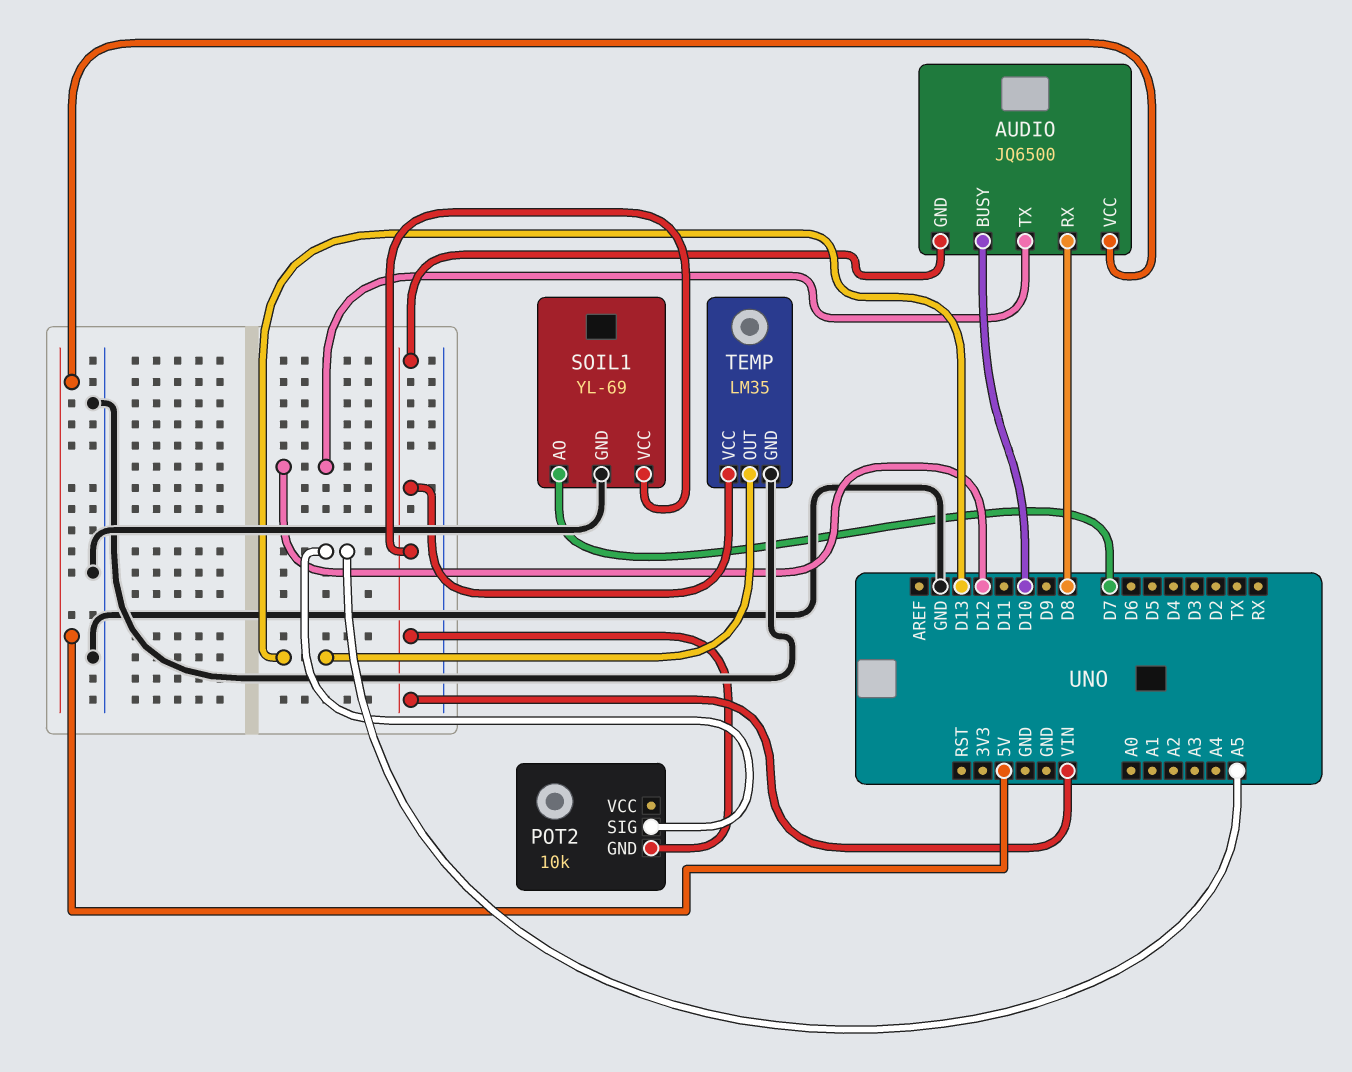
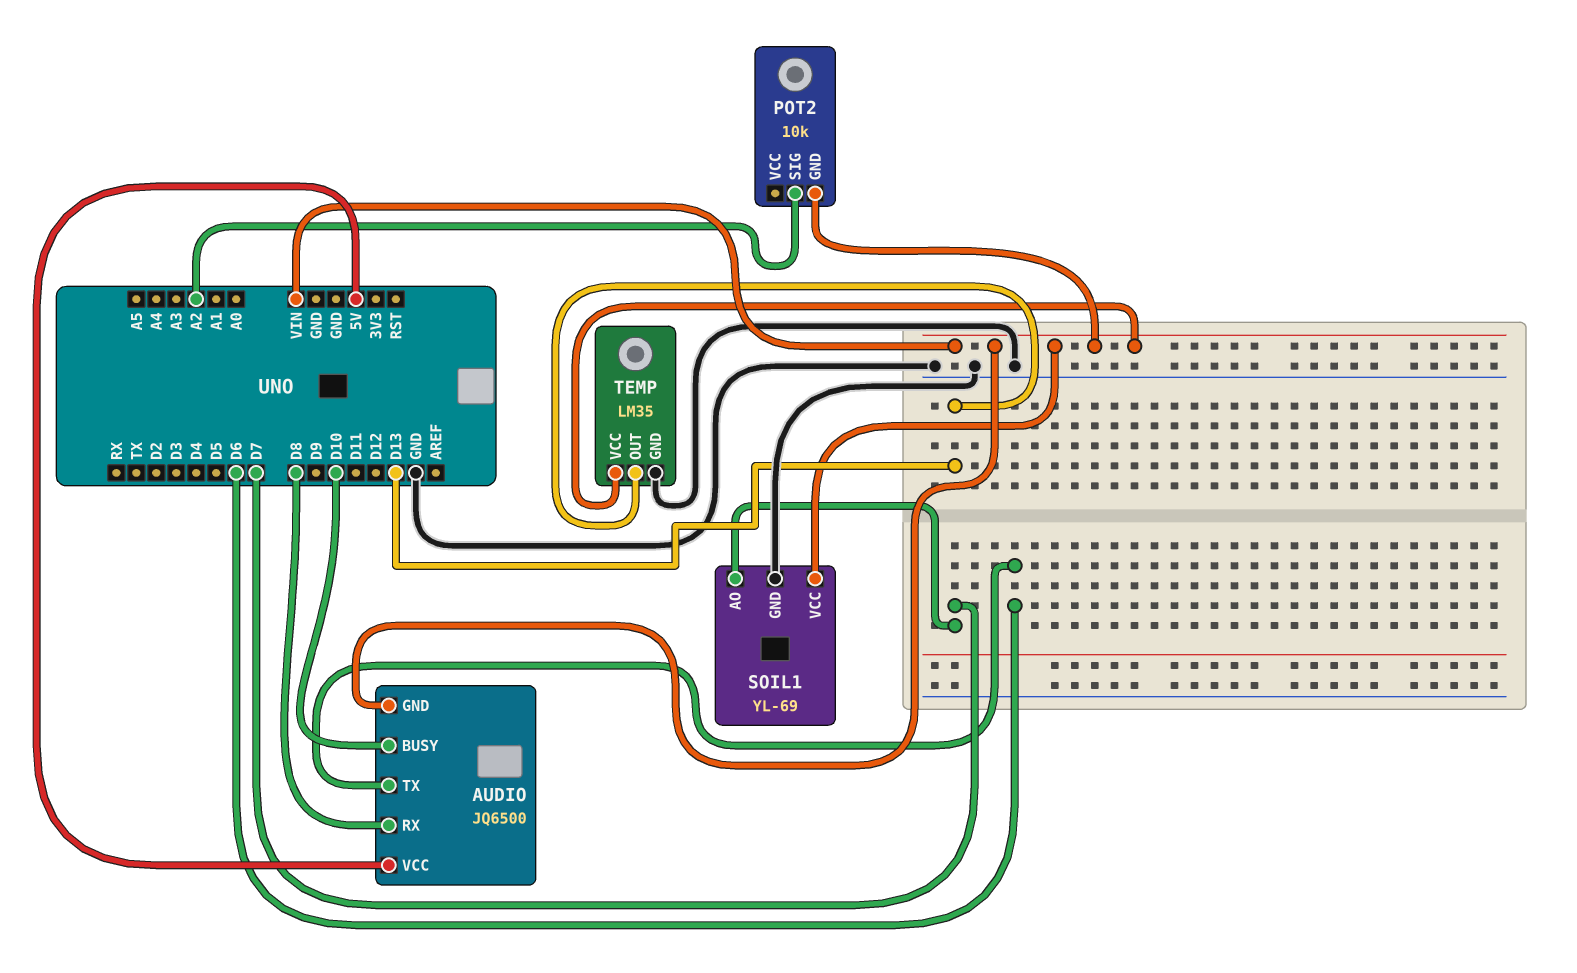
AUDIO pin TX: D12 -> D6
POT2 pin SIG: A5 -> A2

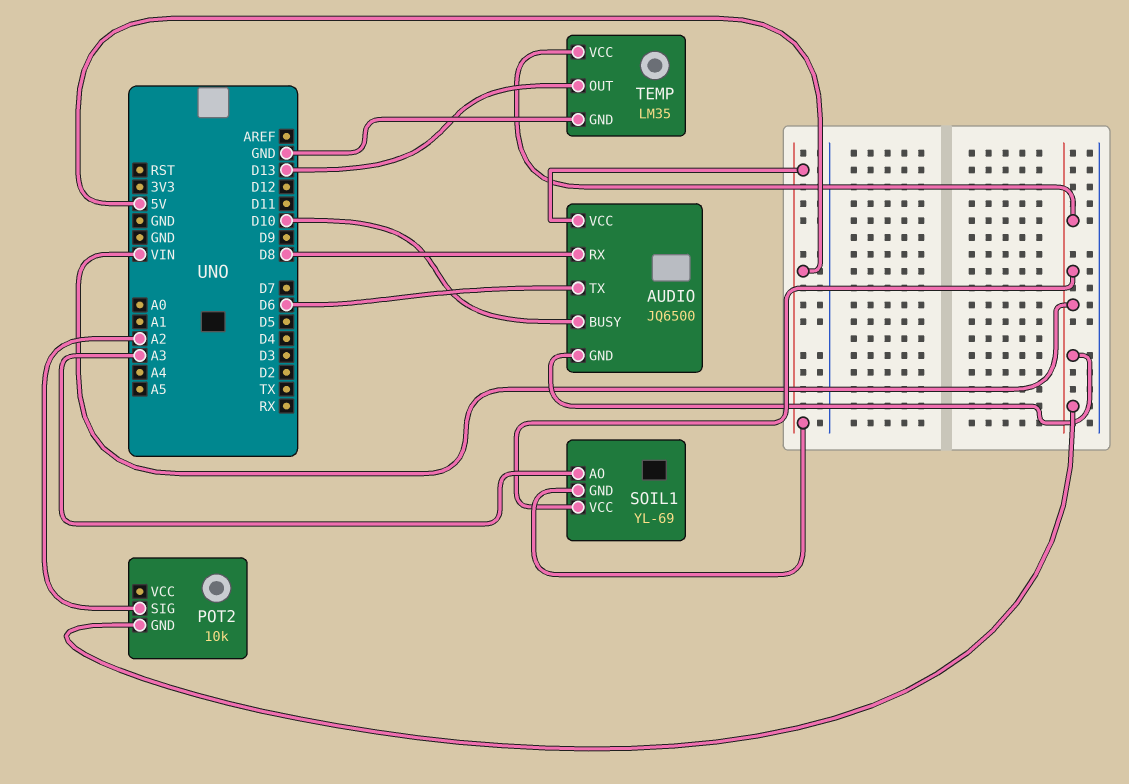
SOIL1 pin AO: D7 -> A3
SOIL1 pin GND: GND -> 5V

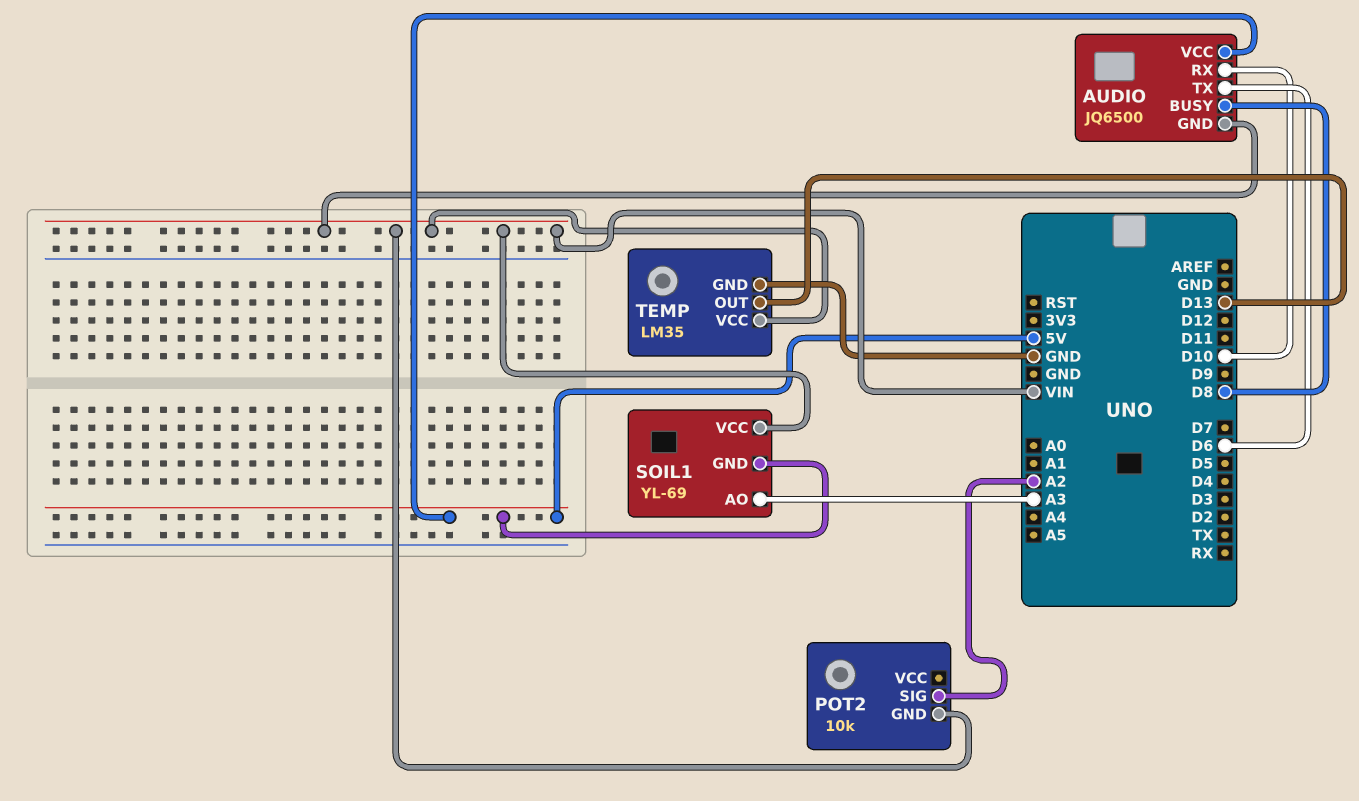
AUDIO pin BUSY: D10 -> D8
AUDIO pin RX: D8 -> D10

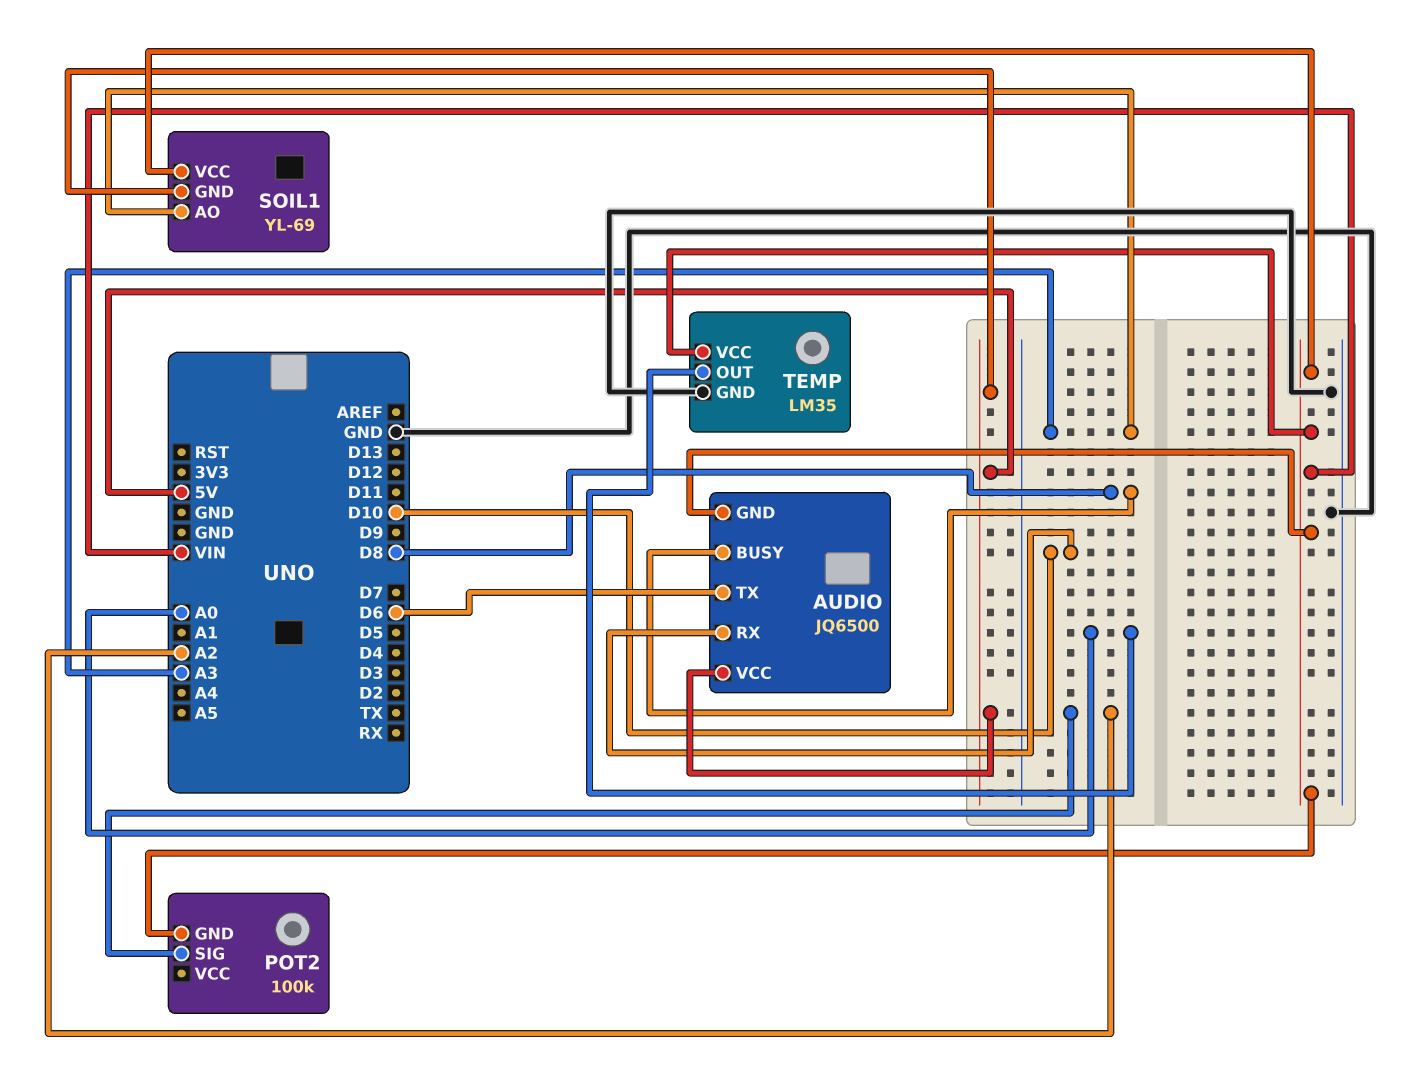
POT2: 10k -> 100k
TEMP pin OUT: D13 -> A0

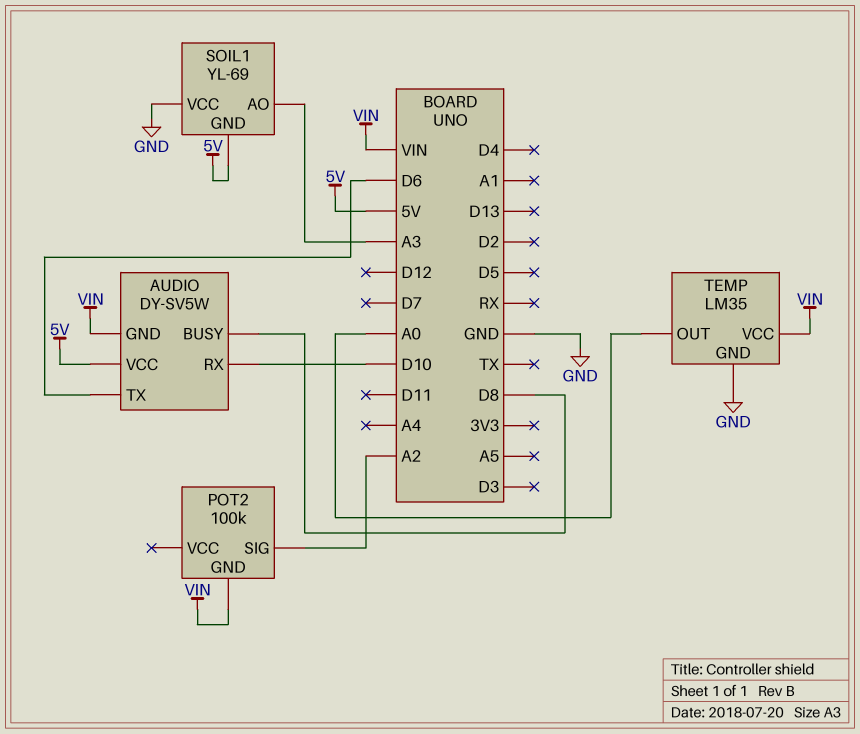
AUDIO: JQ6500 -> DY-SV5W
SOIL1 pin VCC: VIN -> GND

